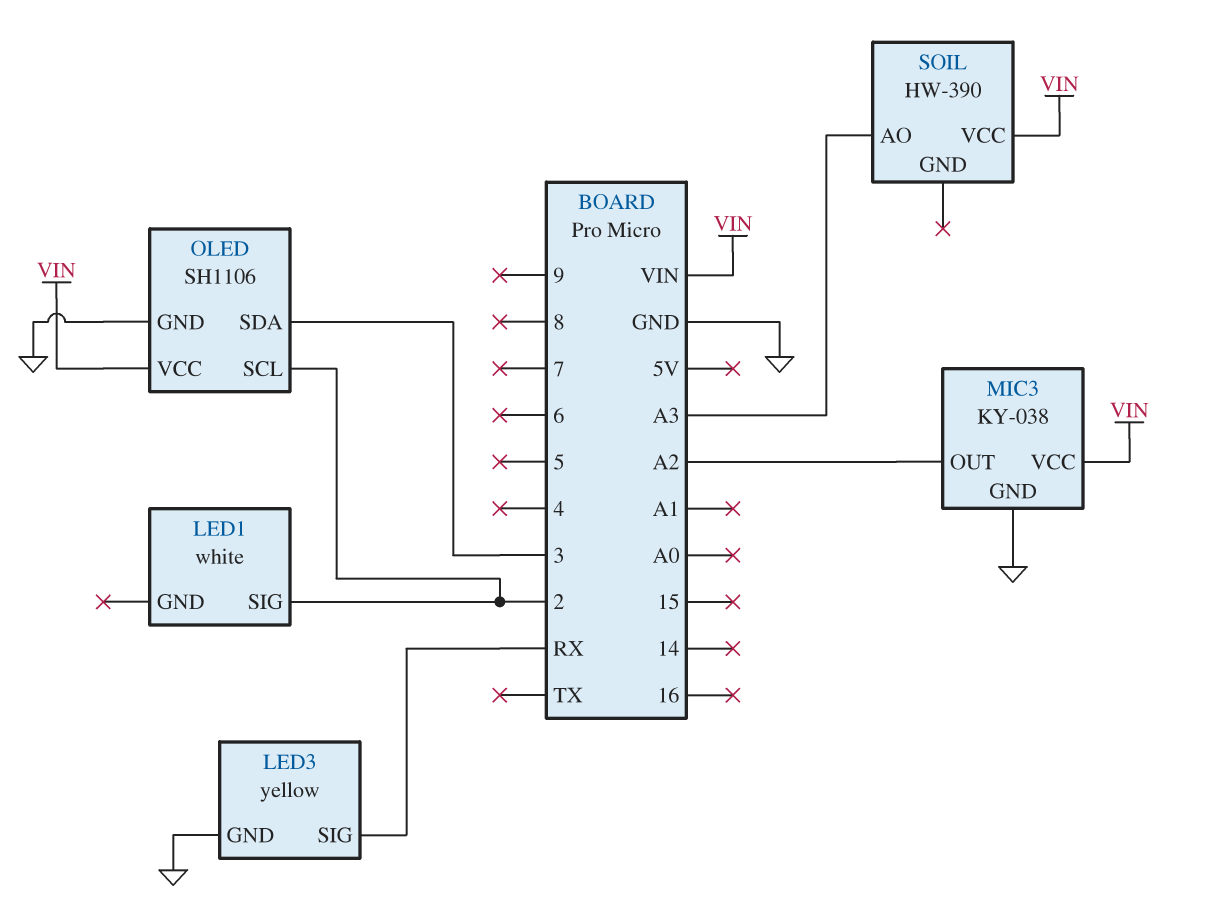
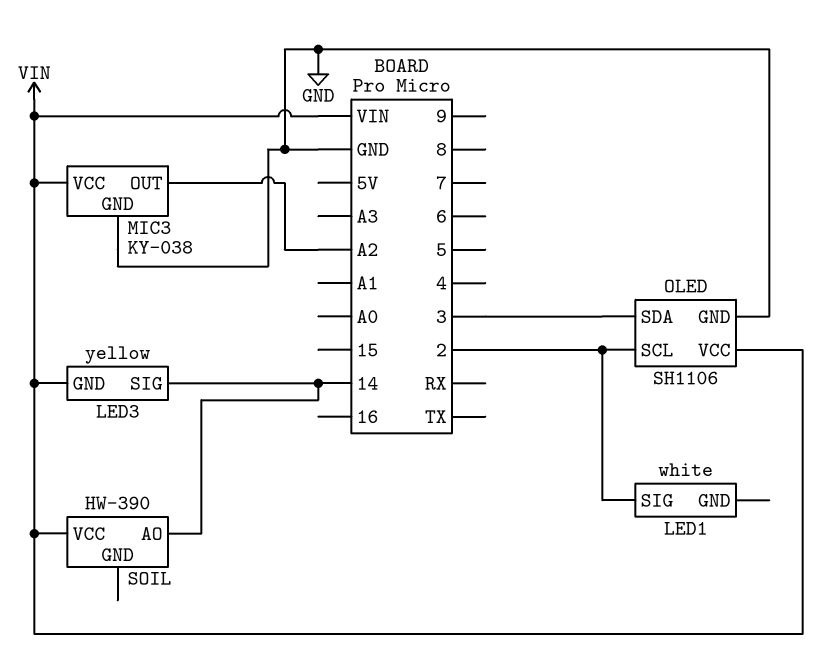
LED3 pin GND: GND -> VIN
LED3 pin SIG: RX -> 14
SOIL pin AO: A3 -> 14

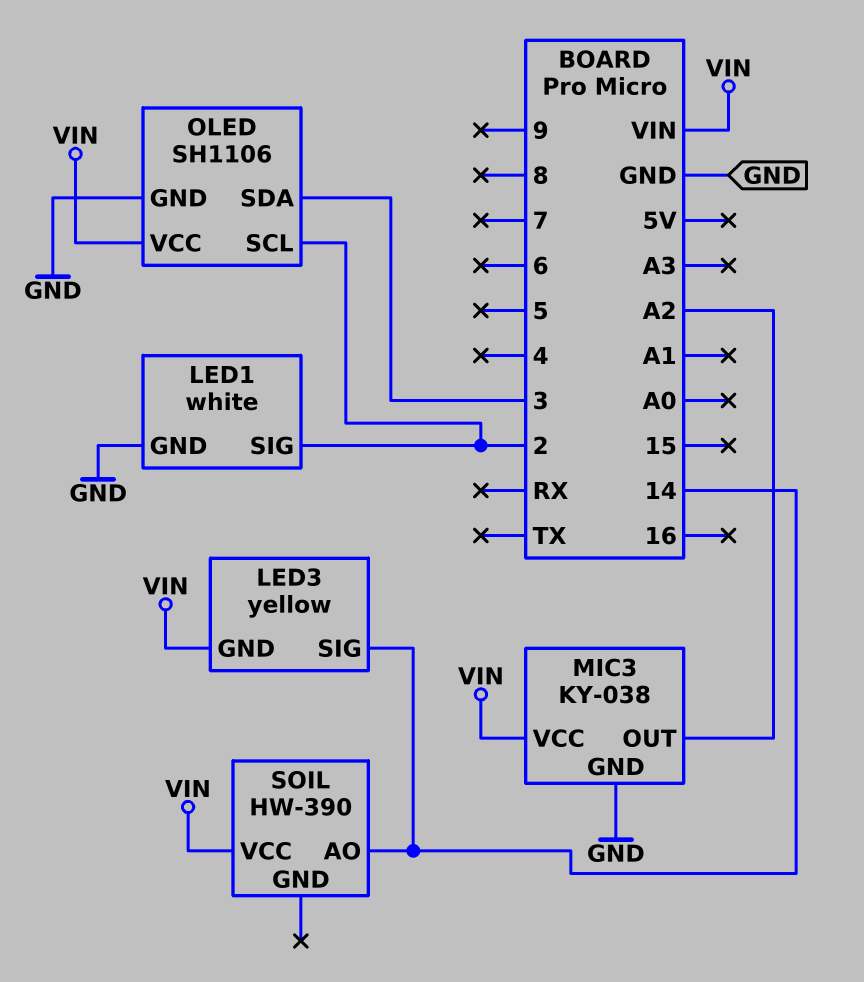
LED1 pin GND: none -> GND

